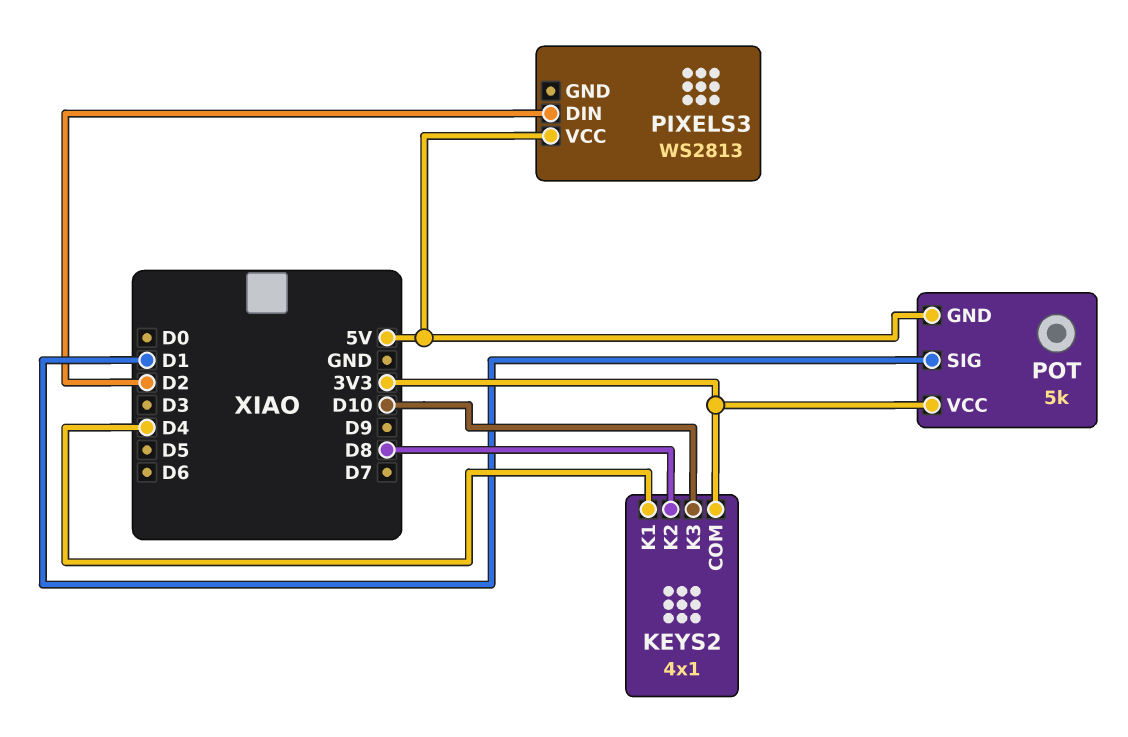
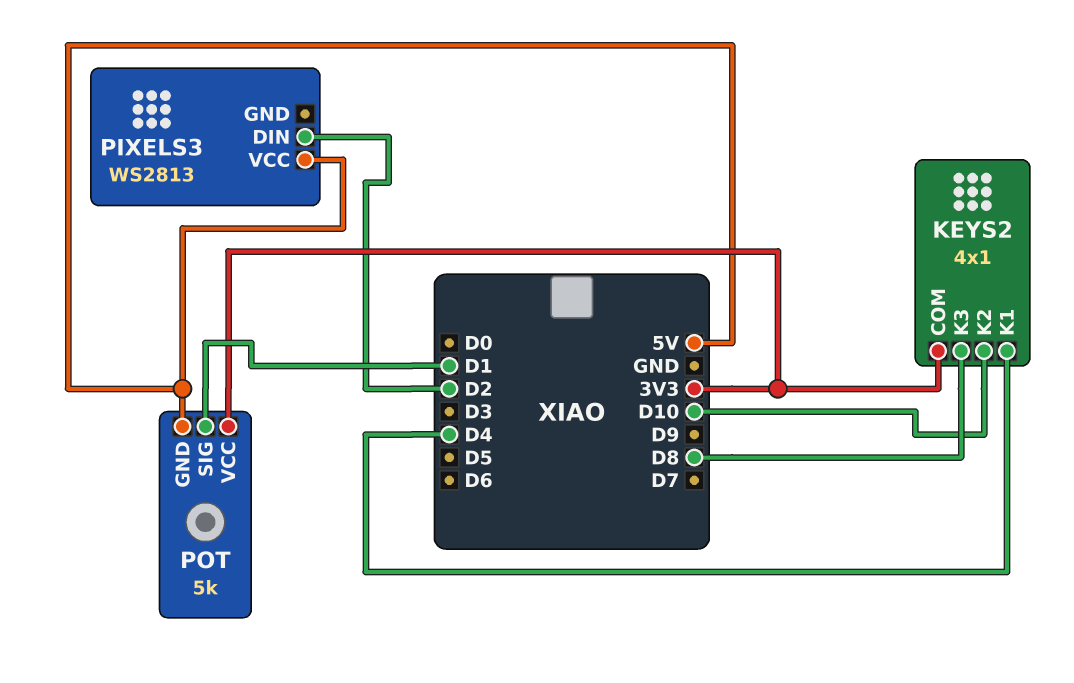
KEYS2 pin K2: D8 -> D10
KEYS2 pin K3: D10 -> D8

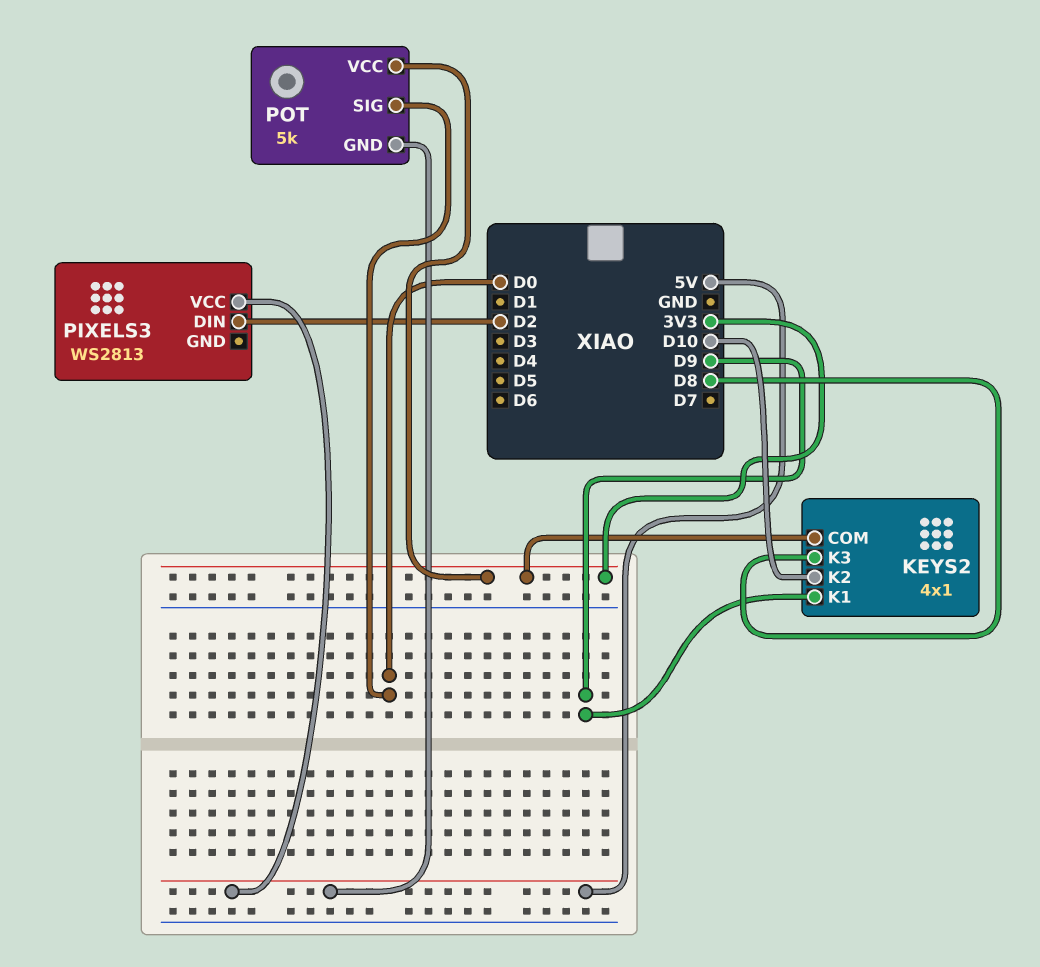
KEYS2 pin K1: D4 -> D9
POT pin SIG: D1 -> D0

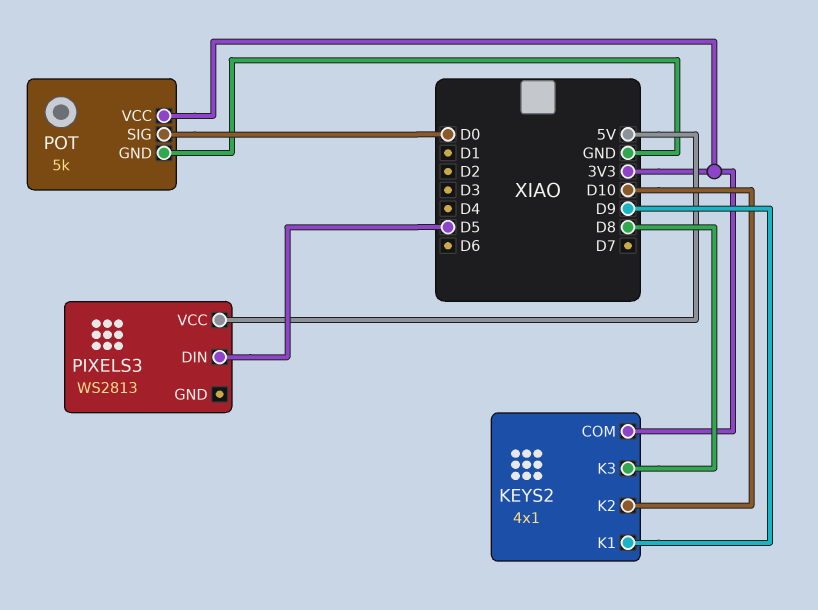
PIXELS3 pin DIN: D2 -> D5
POT pin GND: 5V -> GND

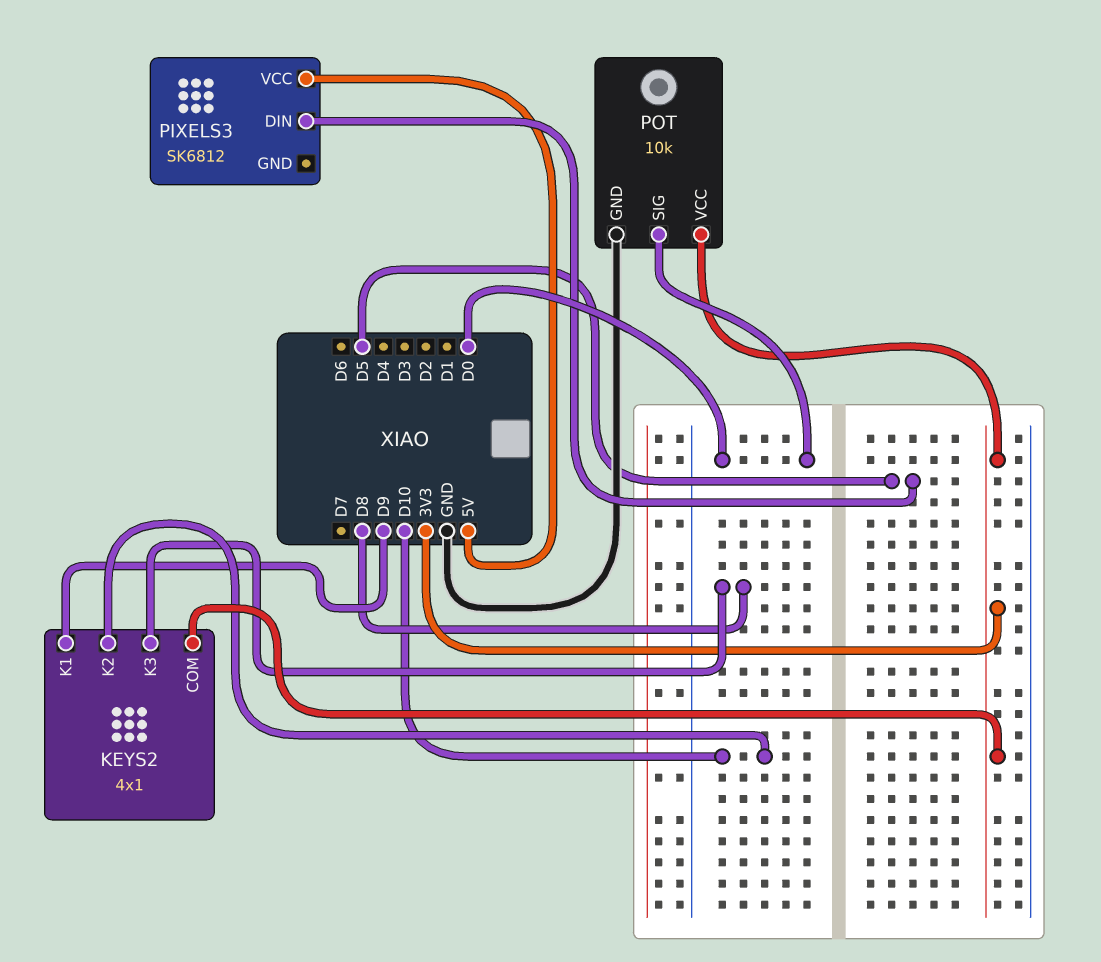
PIXELS3: WS2813 -> SK6812
POT: 5k -> 10k

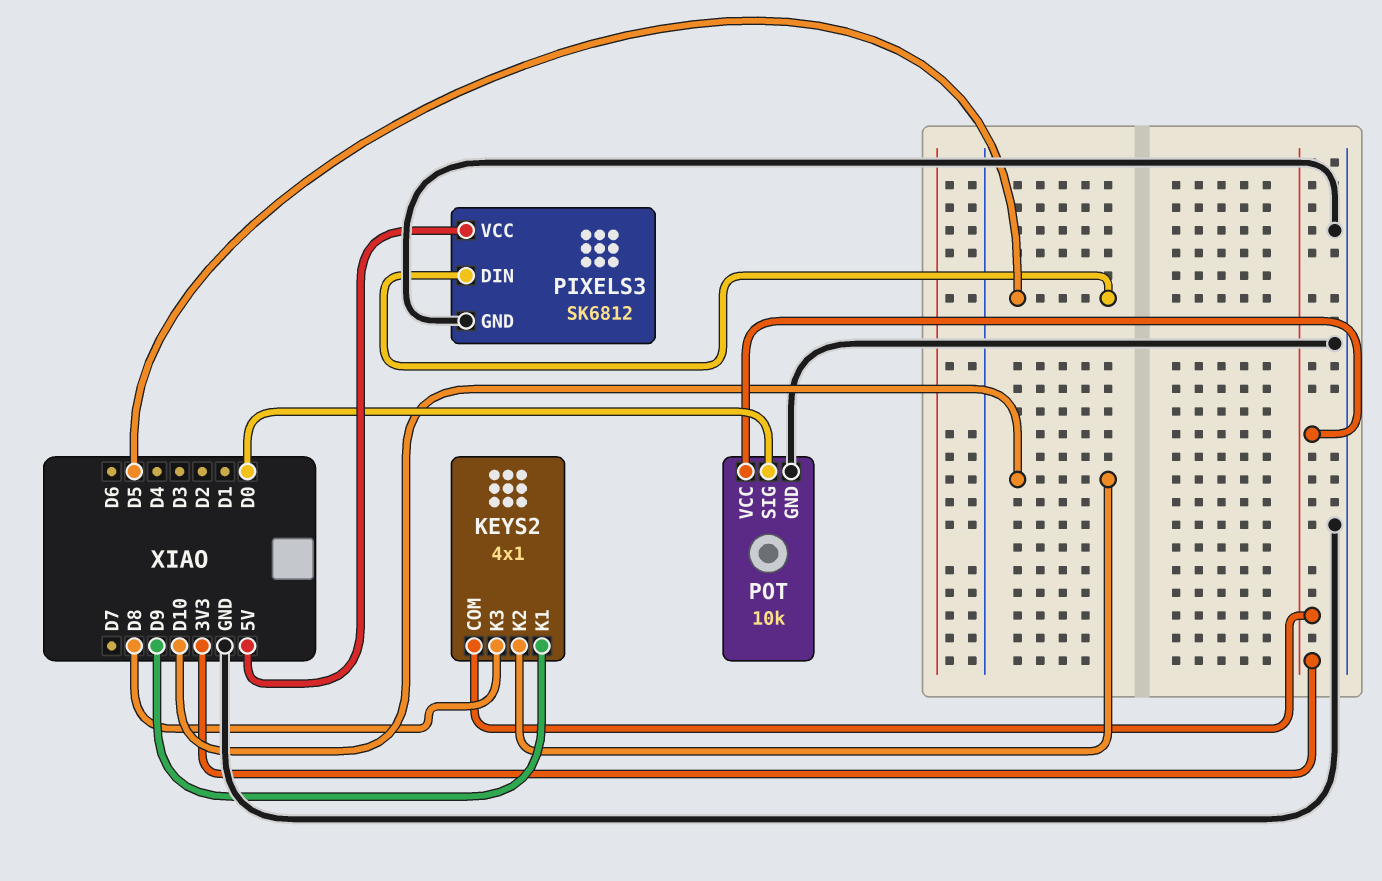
PIXELS3 pin GND: none -> GND

